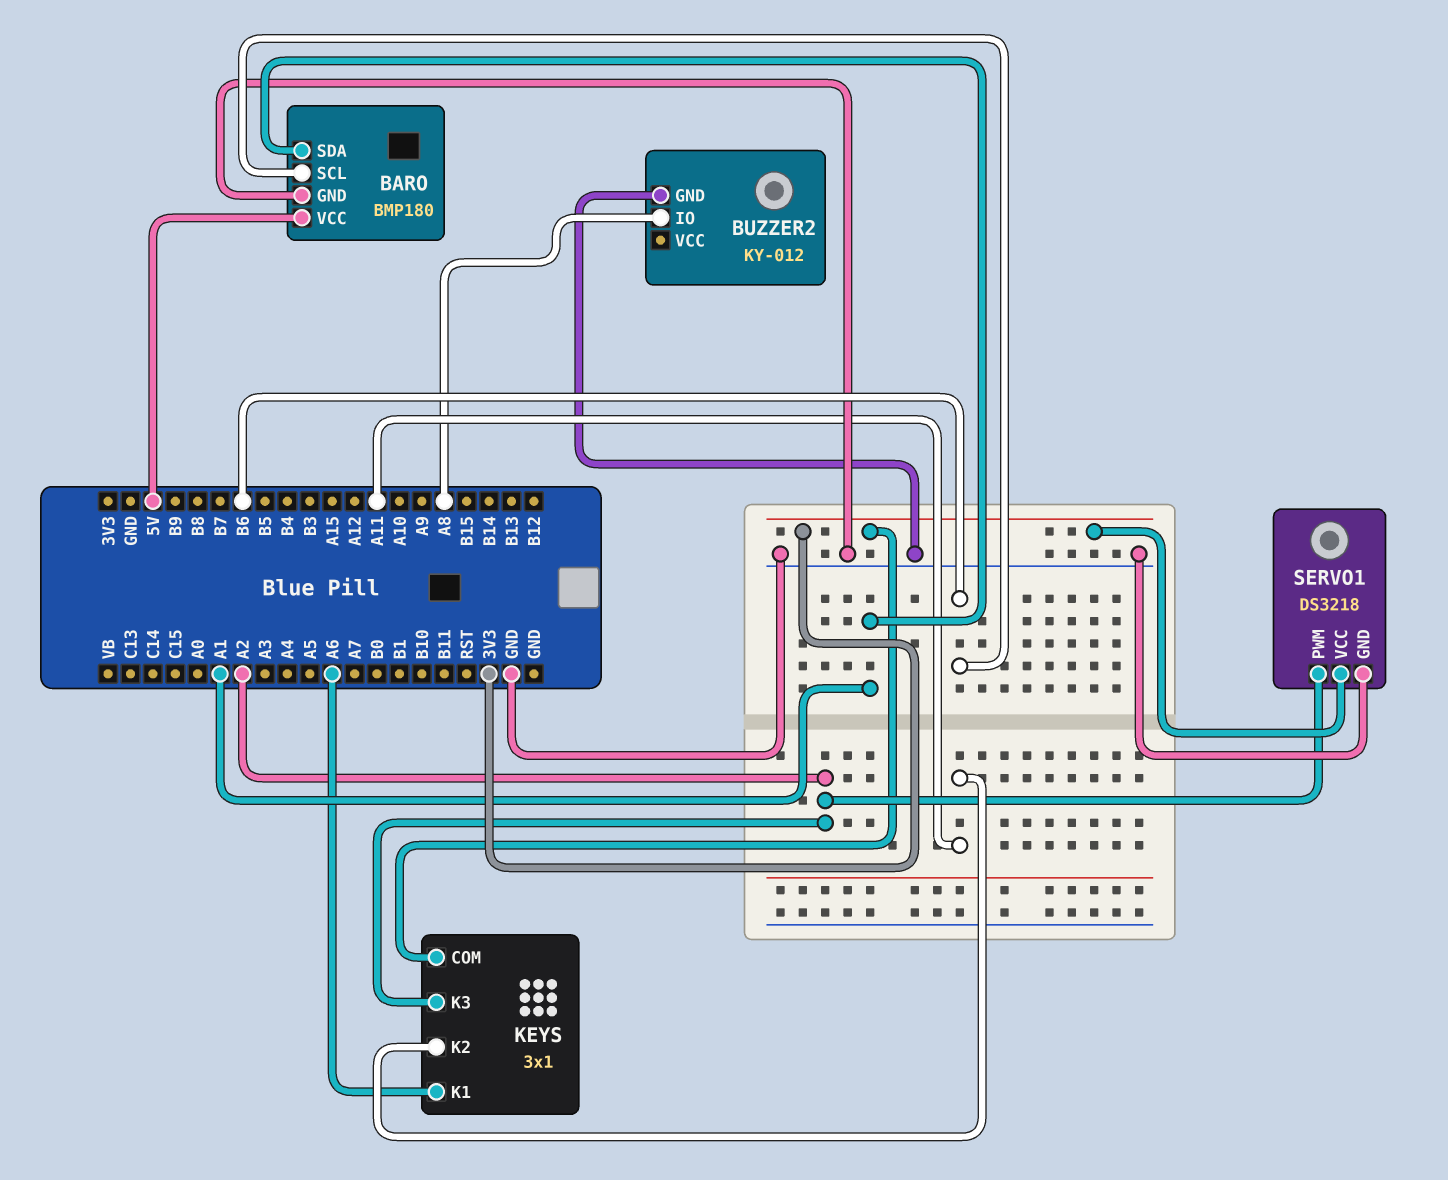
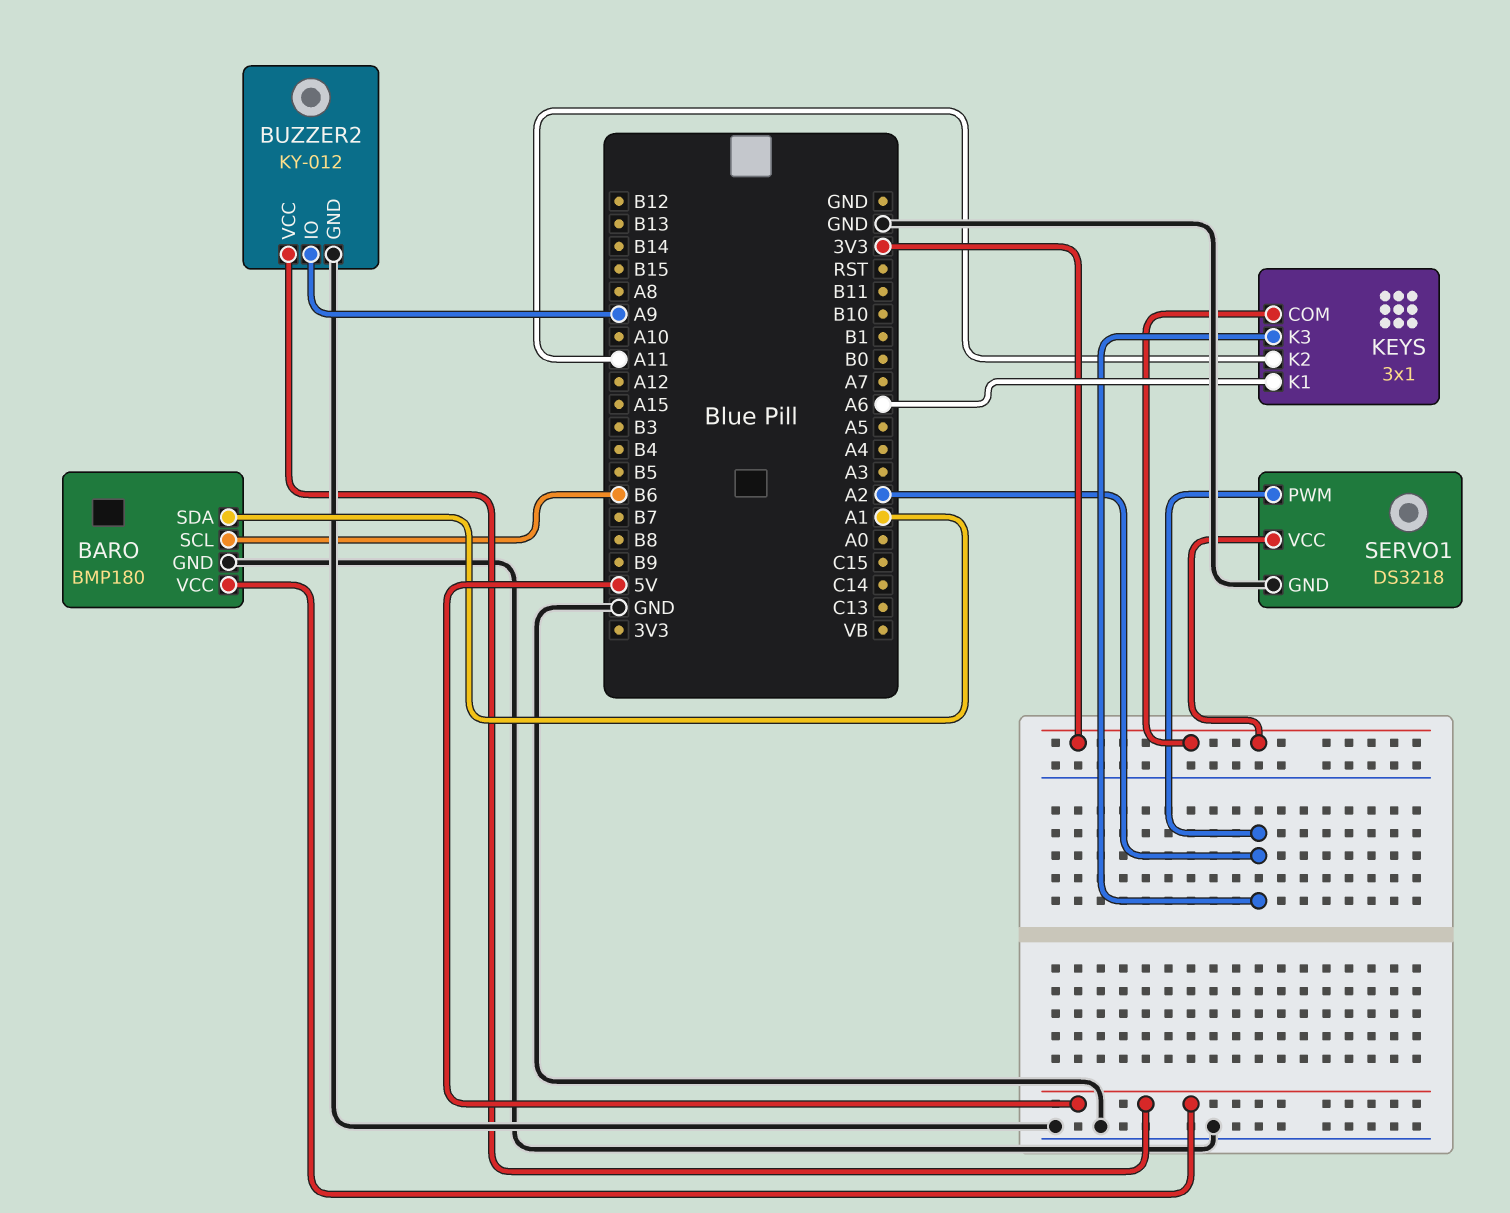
BUZZER2 pin IO: A8 -> A9
BUZZER2 pin VCC: none -> 5V

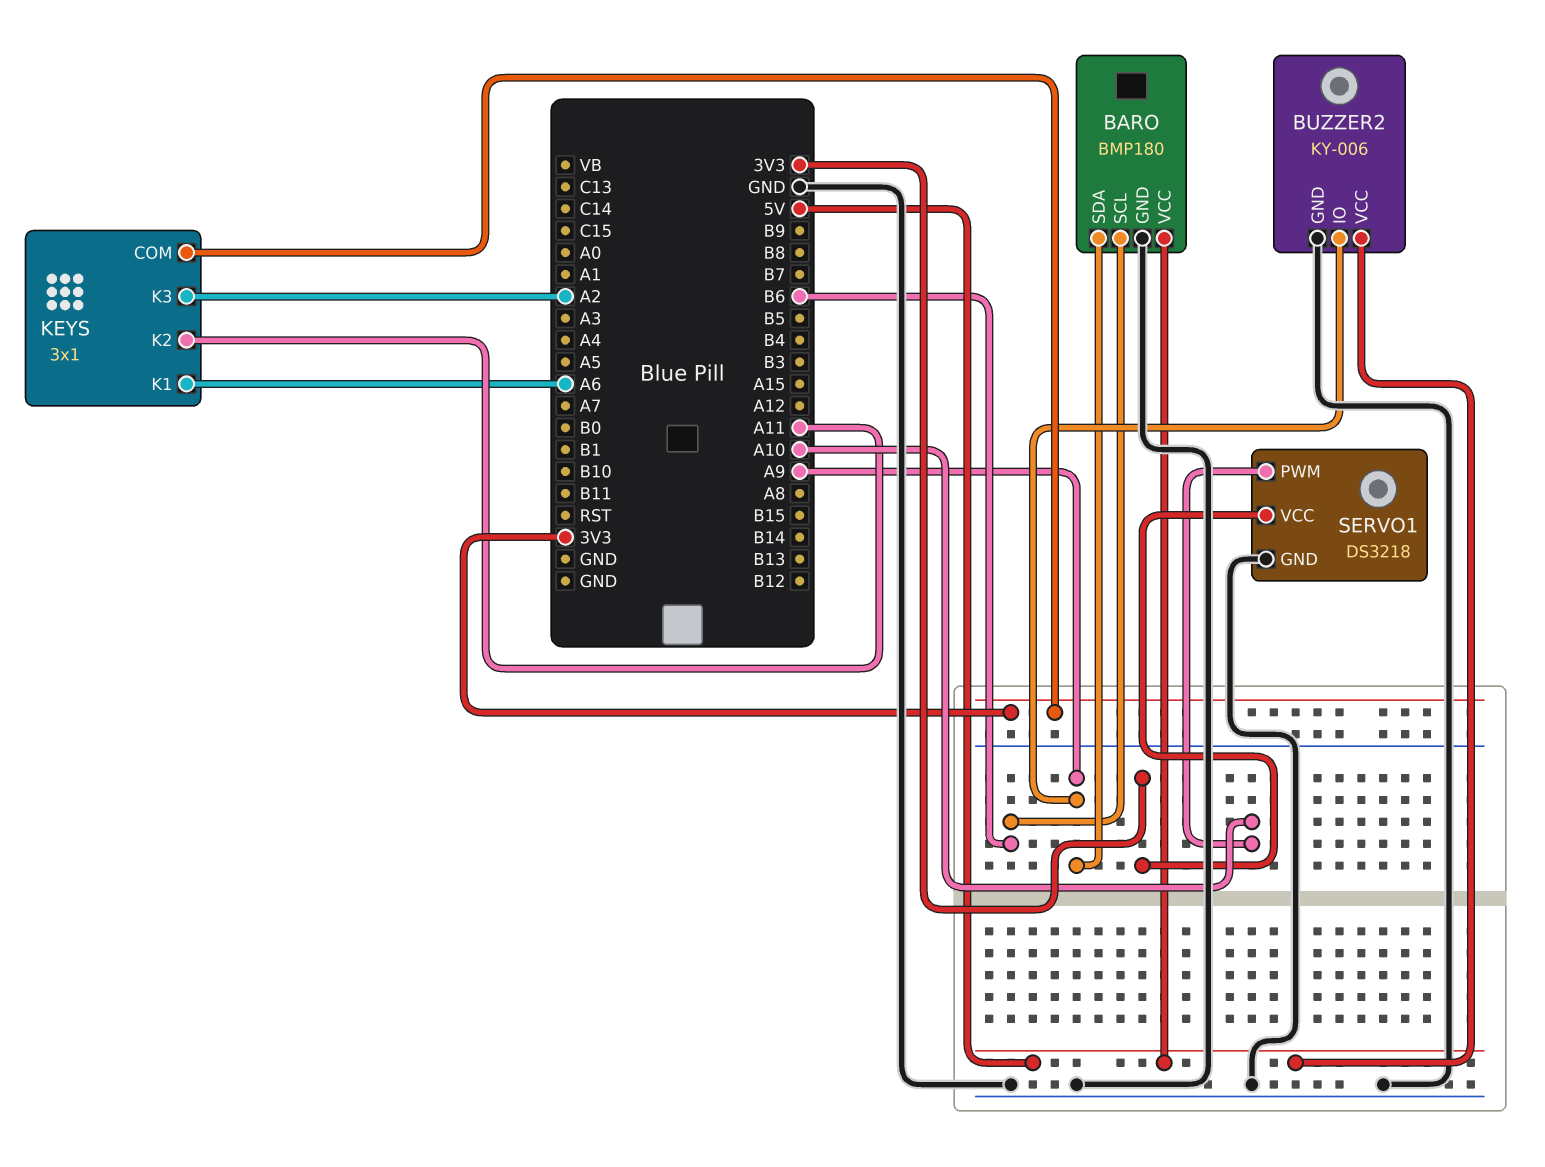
BARO pin SDA: A1 -> A9
BUZZER2: KY-012 -> KY-006
SERVO1 pin PWM: A2 -> A10

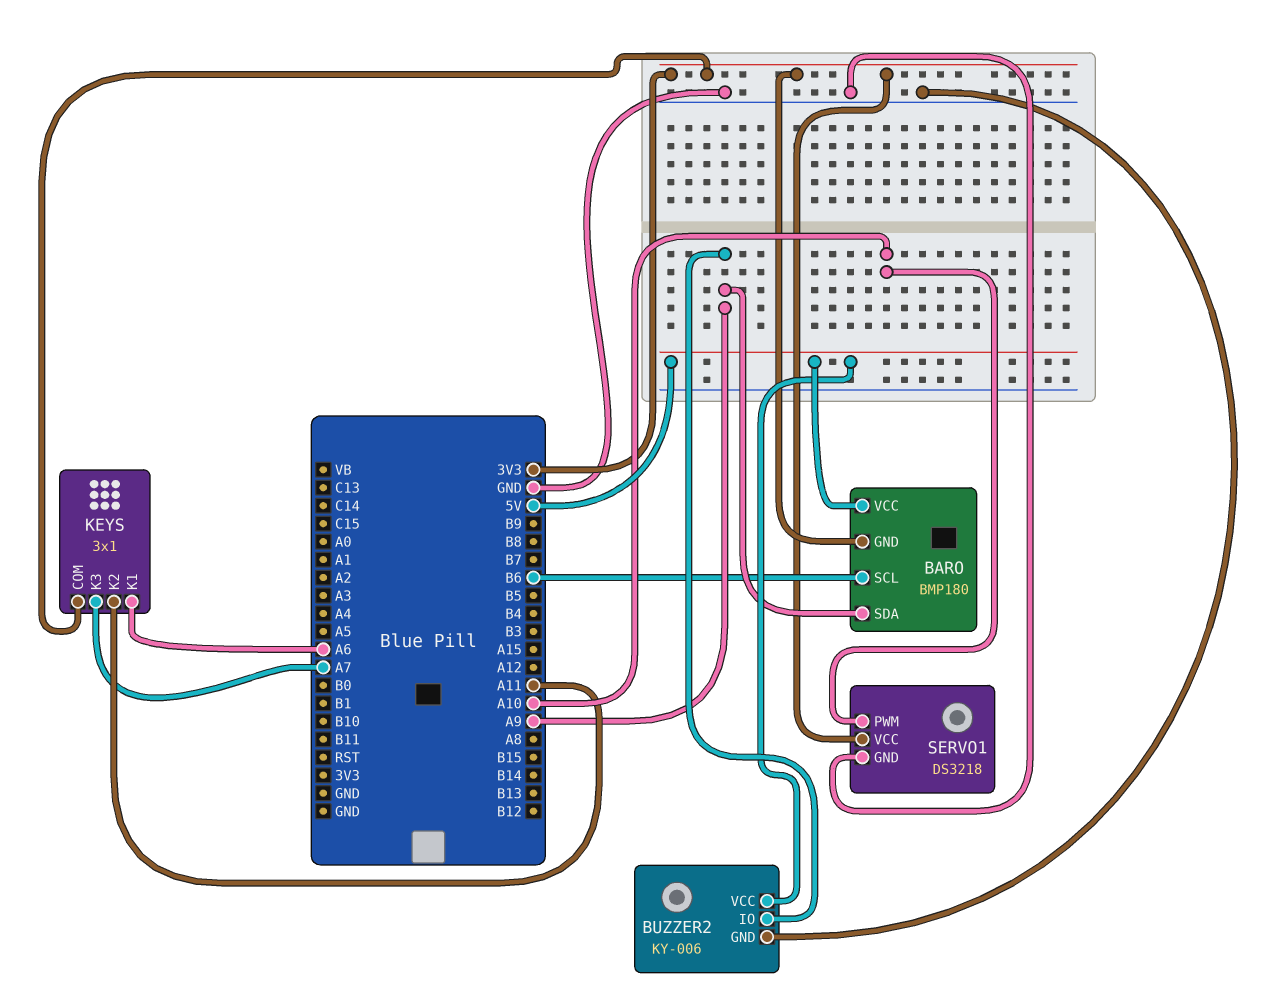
BARO pin GND: GND -> 3V3
KEYS pin K3: A2 -> A7

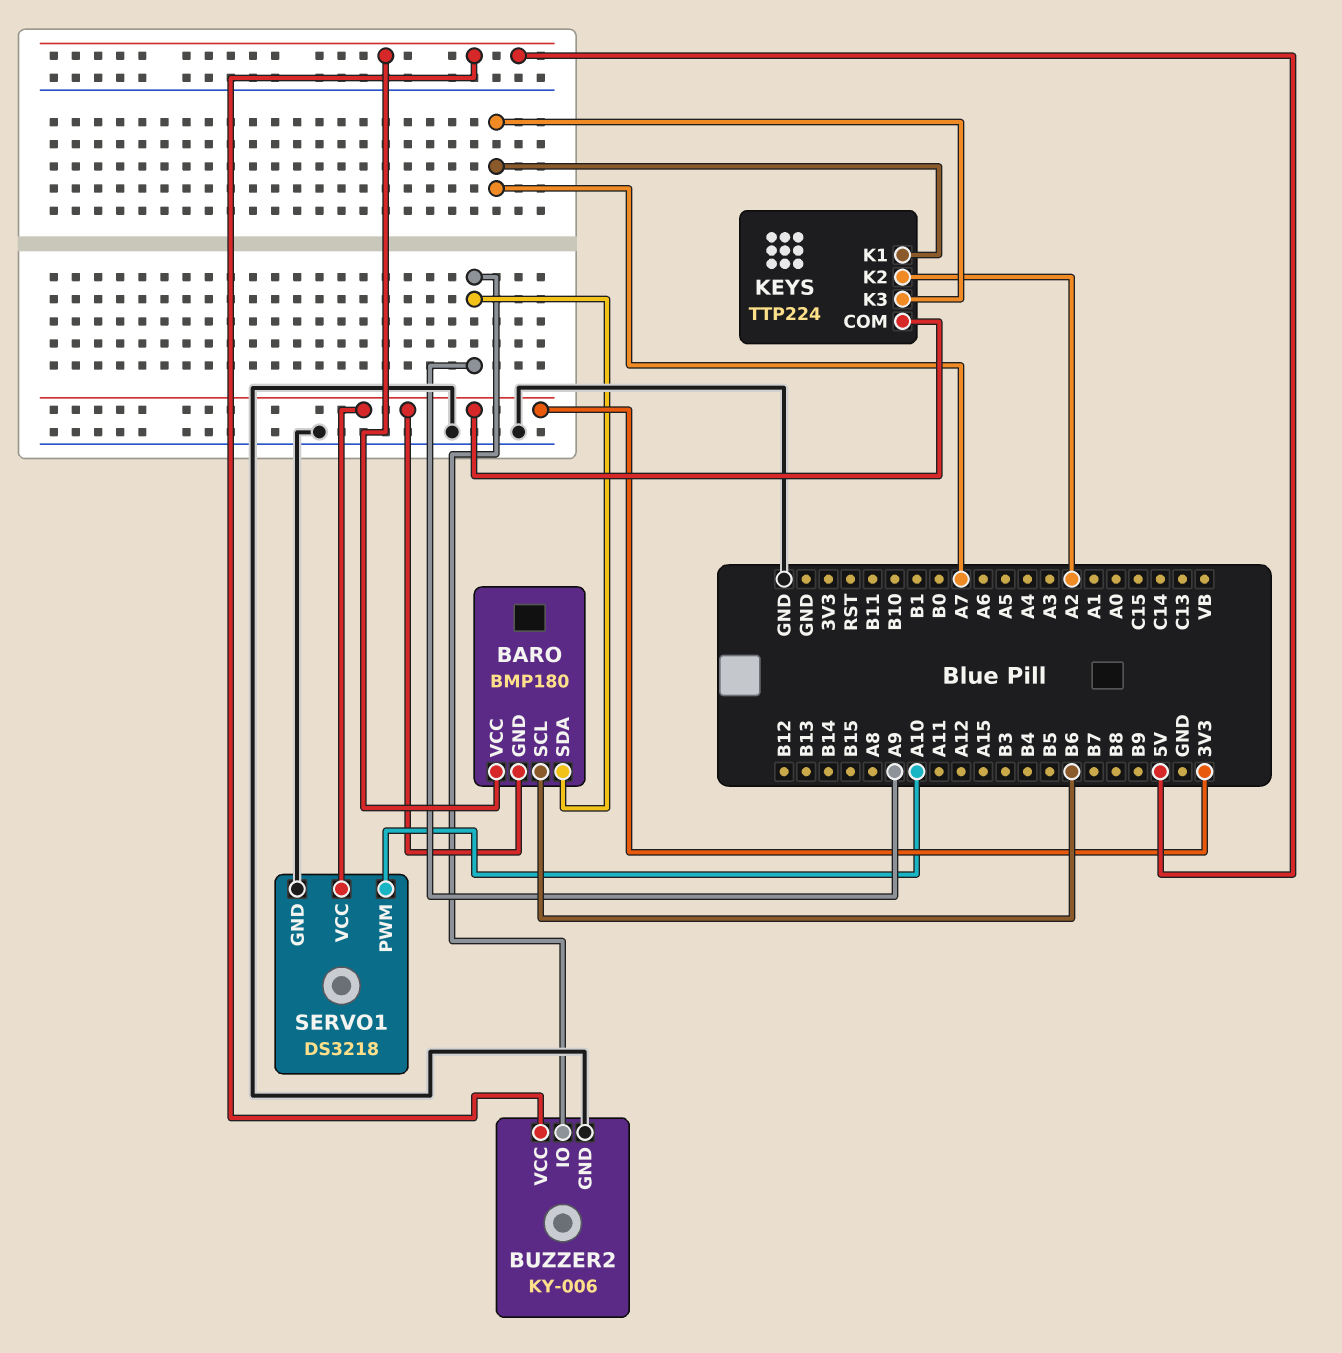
KEYS: 3x1 -> TTP224
KEYS pin K1: A6 -> A7
KEYS pin K2: A11 -> A2

